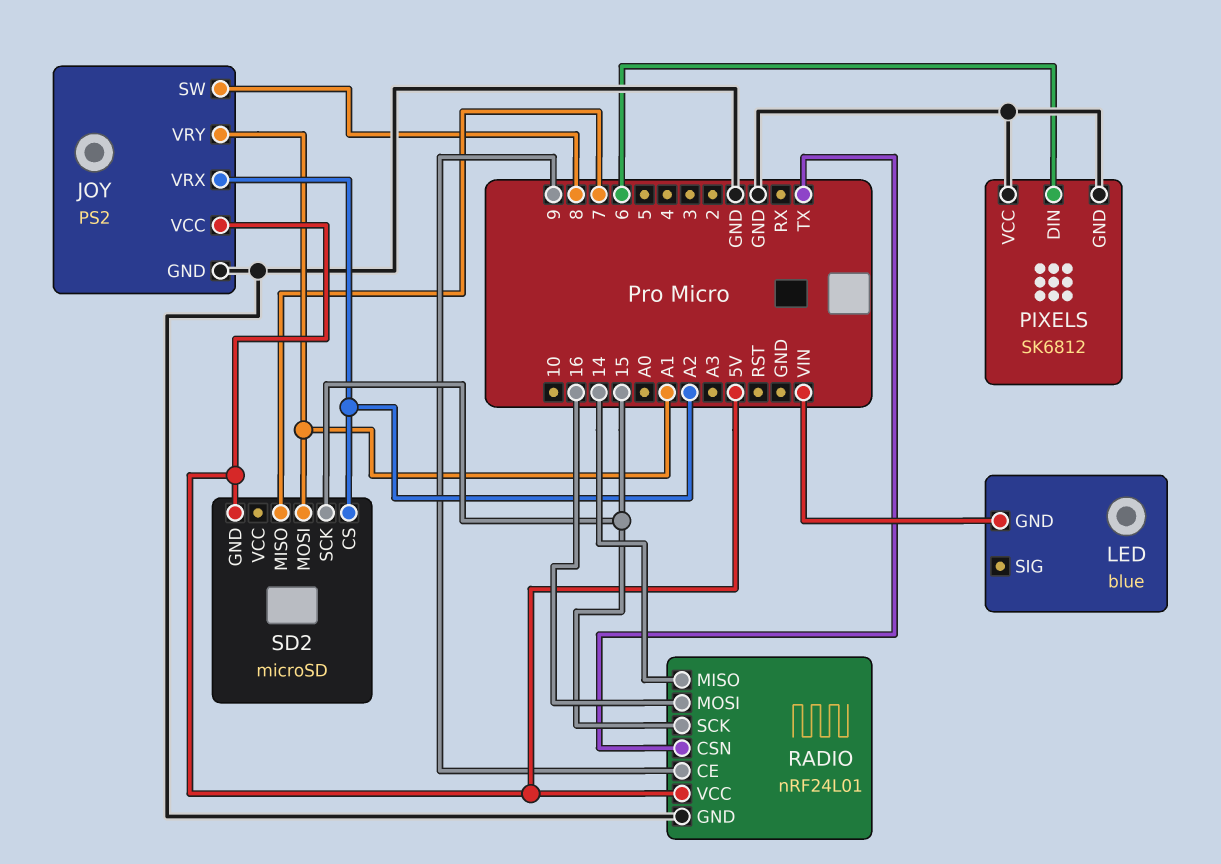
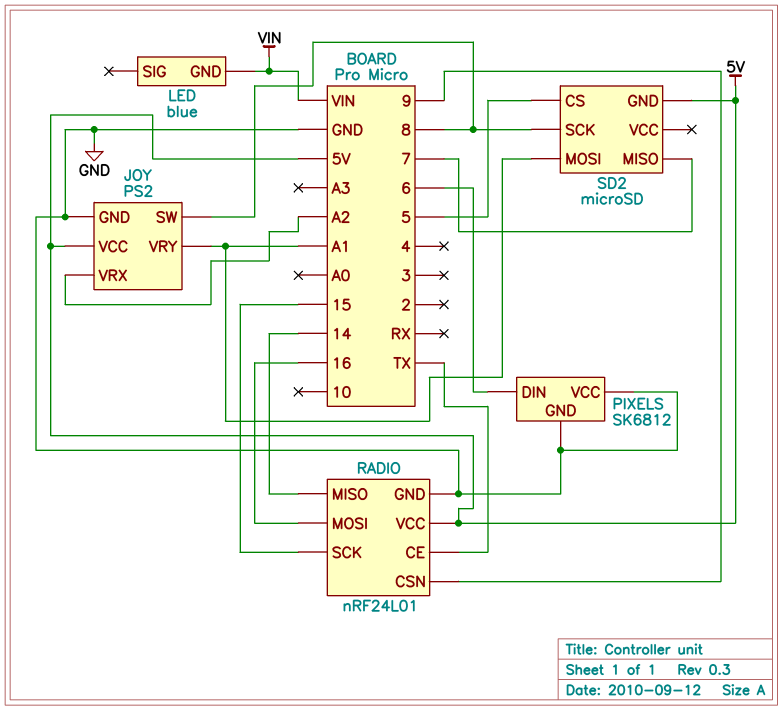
RADIO pin CE: 9 -> TX
RADIO pin CSN: TX -> 9
SD2 pin CS: A2 -> 5
SD2 pin SCK: 15 -> 8

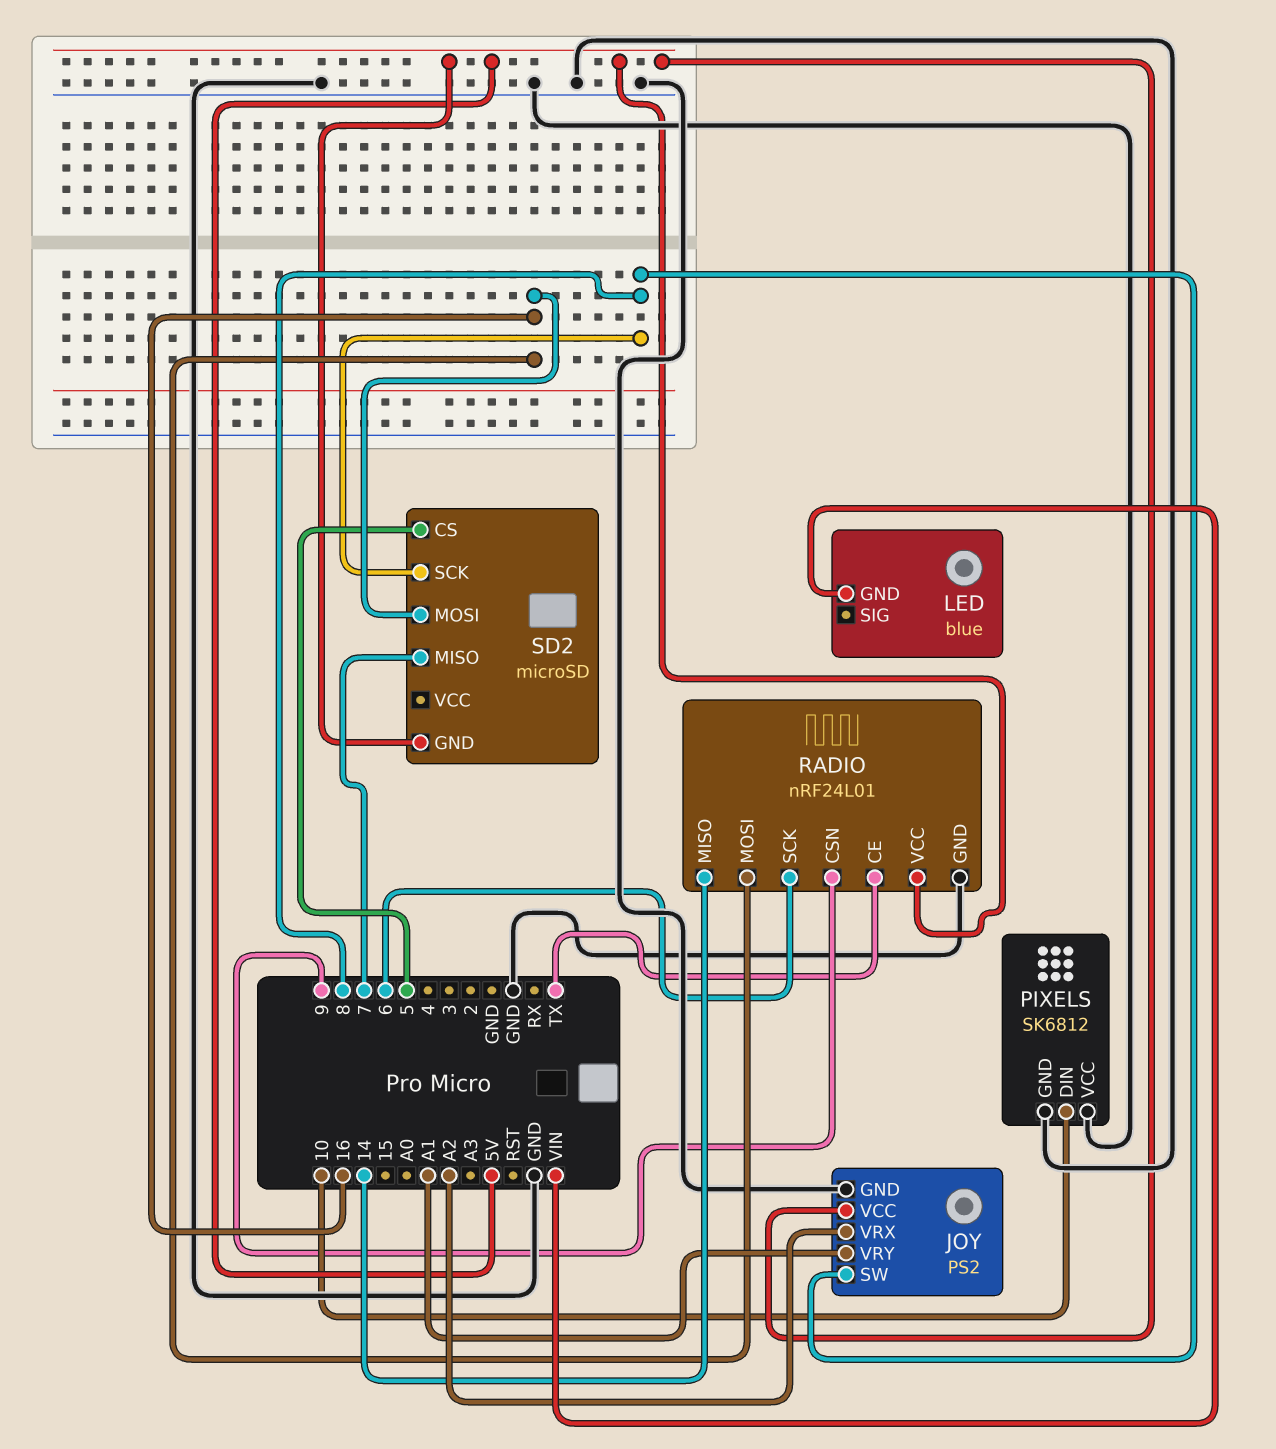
PIXELS pin DIN: 6 -> 10
RADIO pin SCK: 15 -> 6
SD2 pin MOSI: A1 -> 16

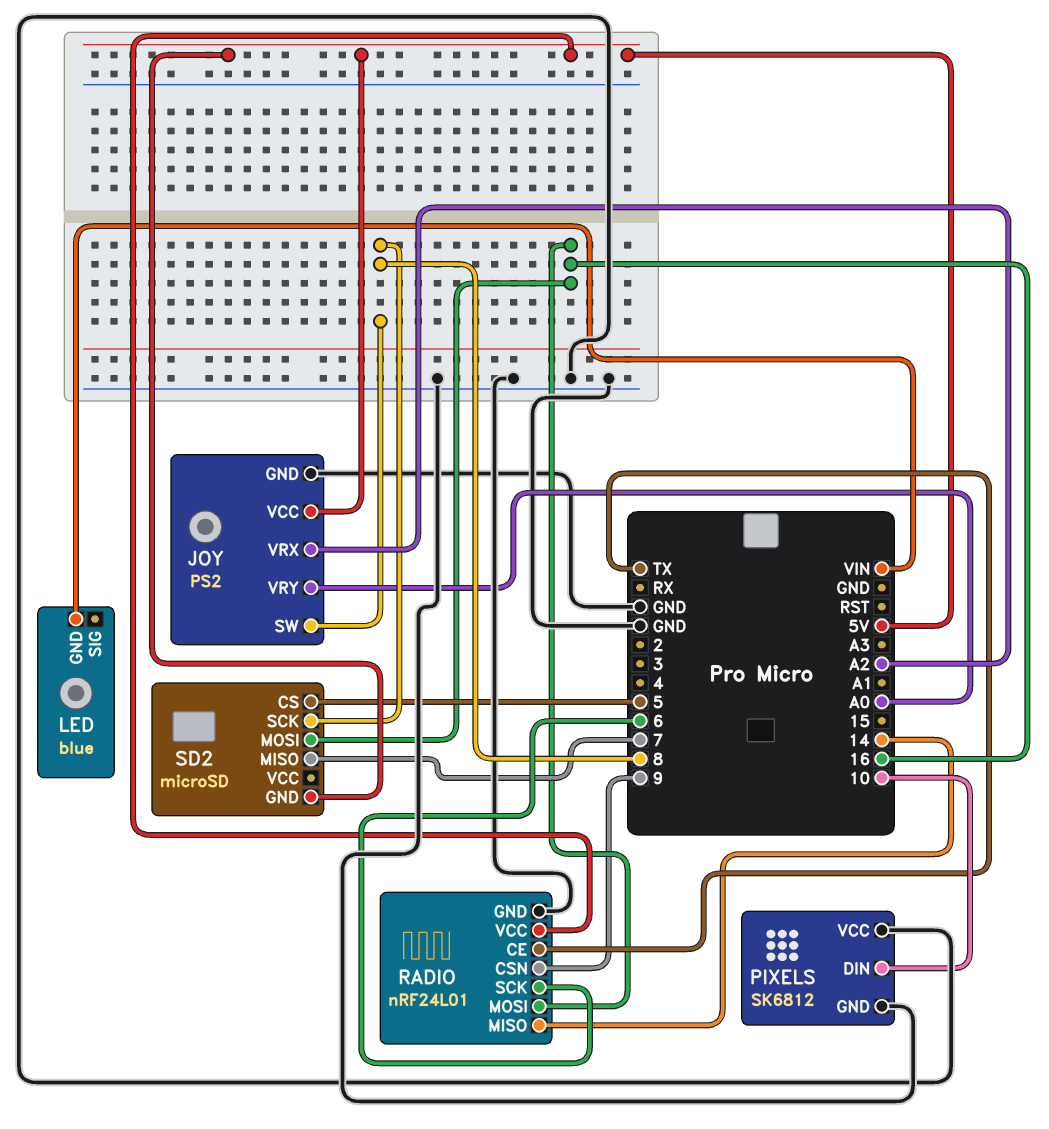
JOY pin VRY: A1 -> A0

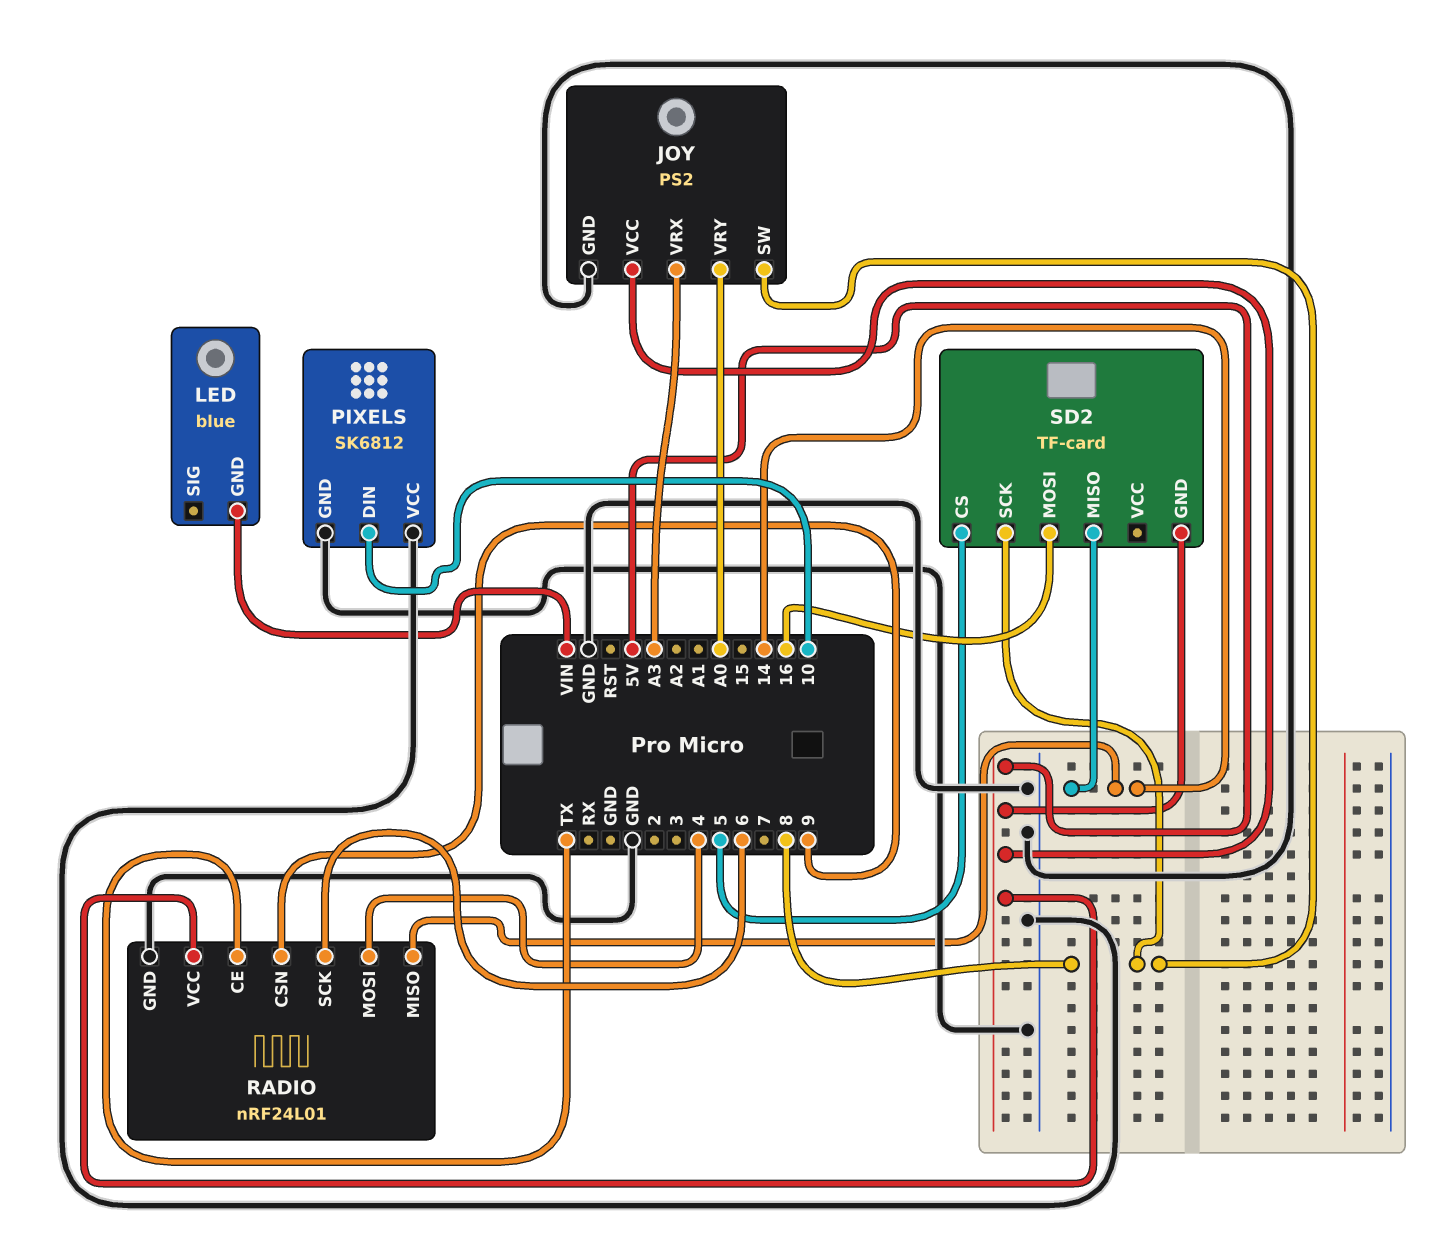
JOY pin VRX: A2 -> A3
RADIO pin MOSI: 16 -> 4
SD2: microSD -> TF-card
SD2 pin MISO: 7 -> 14

